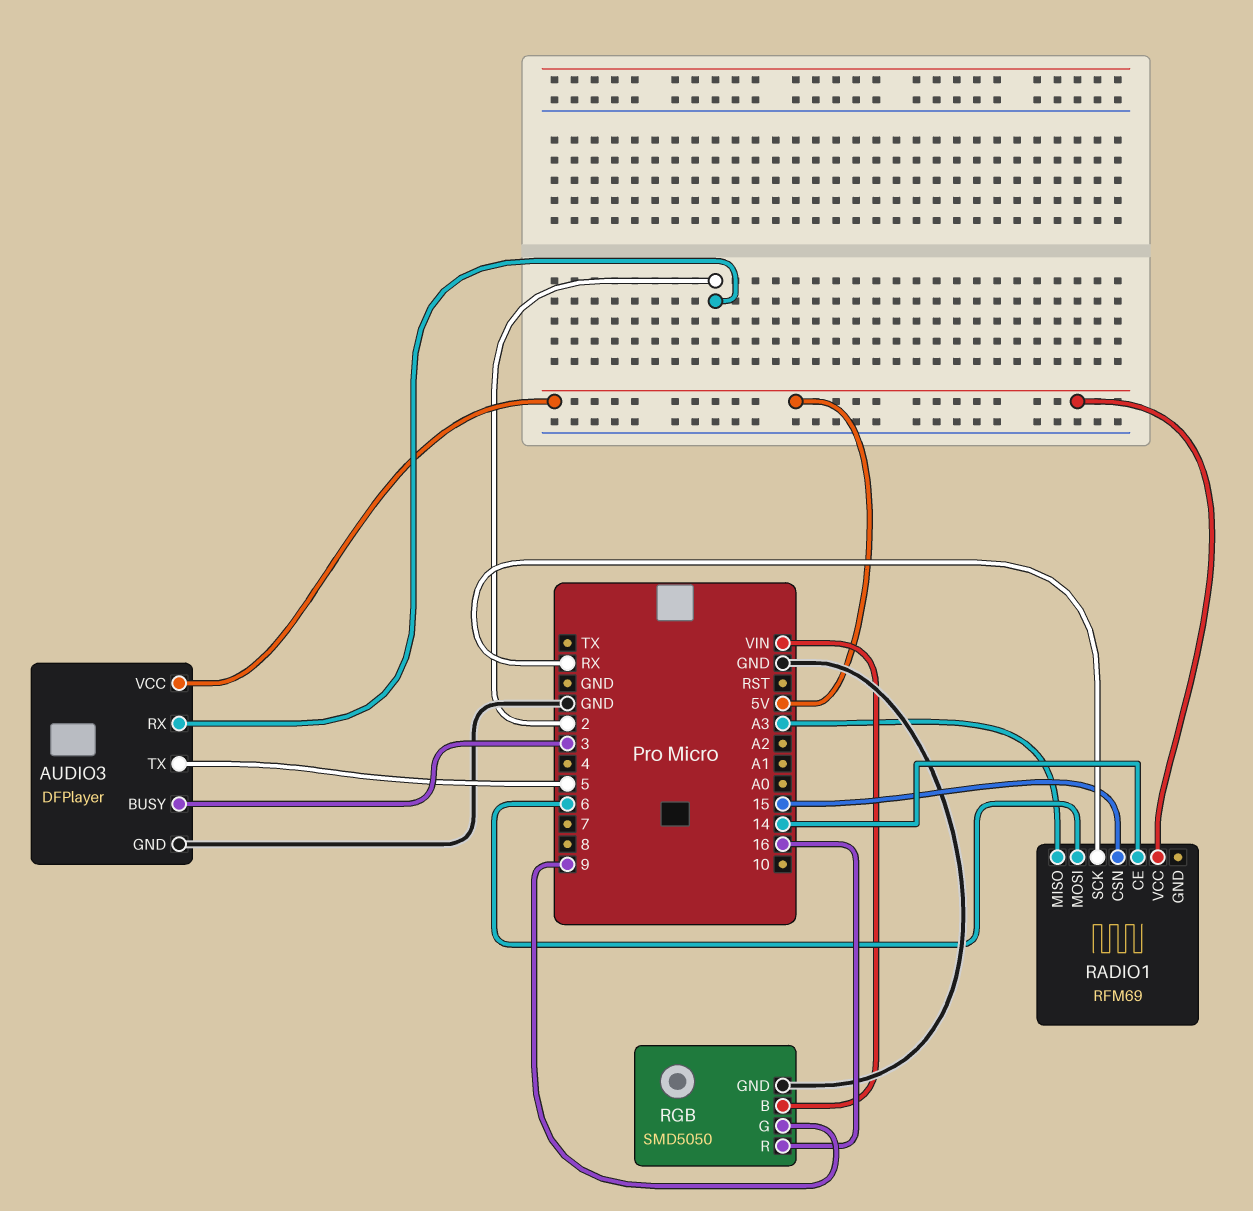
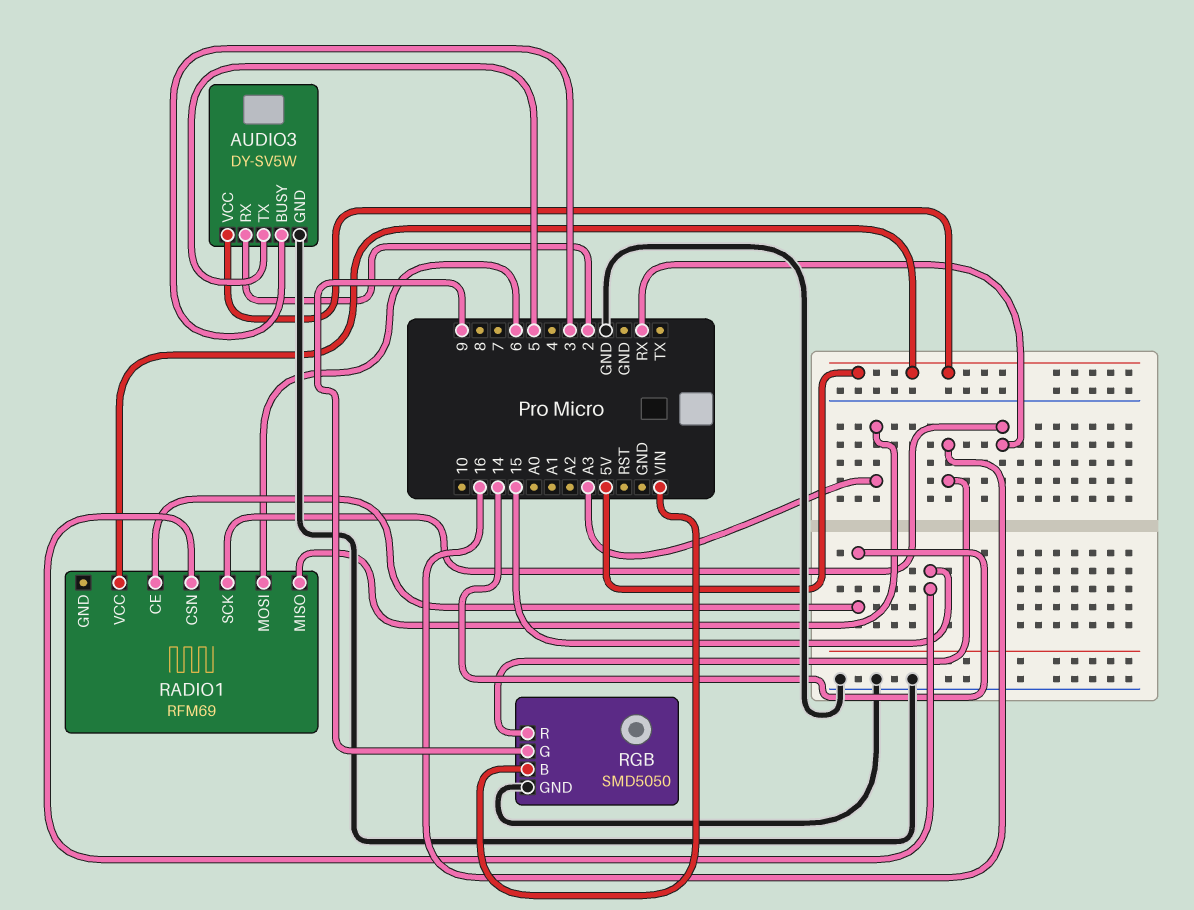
AUDIO3: DFPlayer -> DY-SV5W

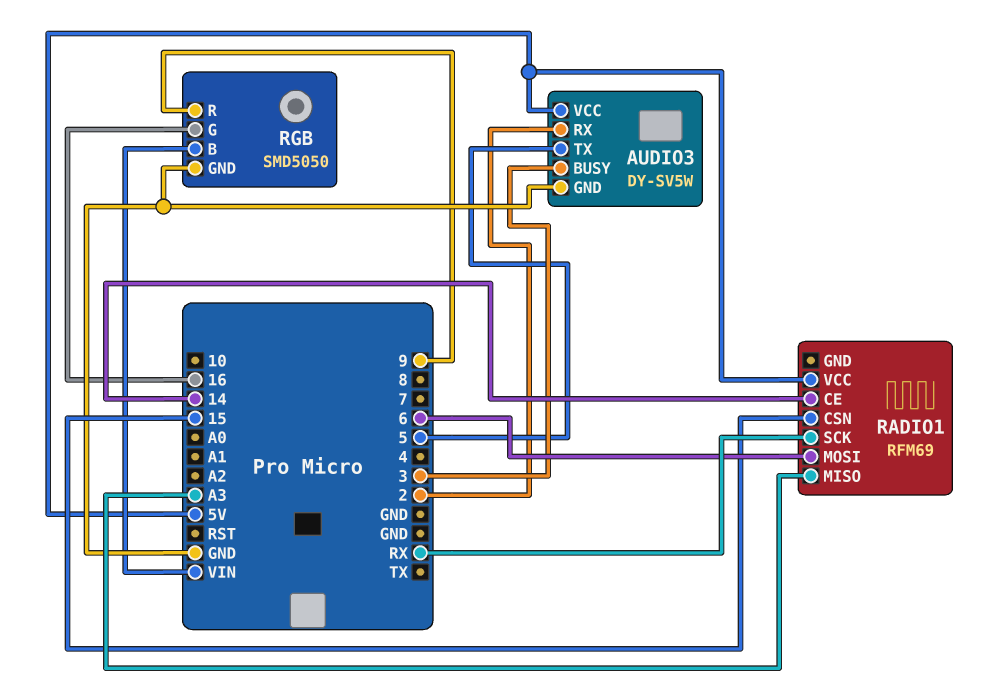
RGB pin G: 9 -> 16
RGB pin R: 16 -> 9

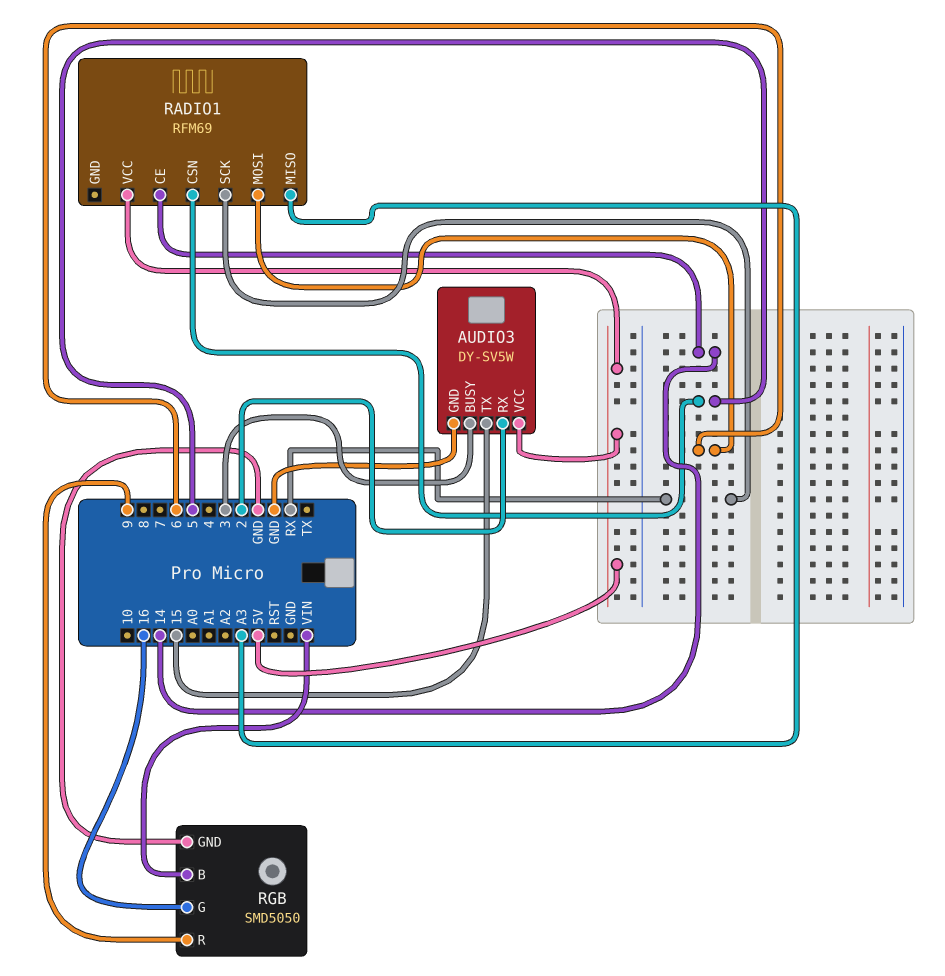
AUDIO3 pin TX: 5 -> 15
RADIO1 pin CSN: 15 -> 5

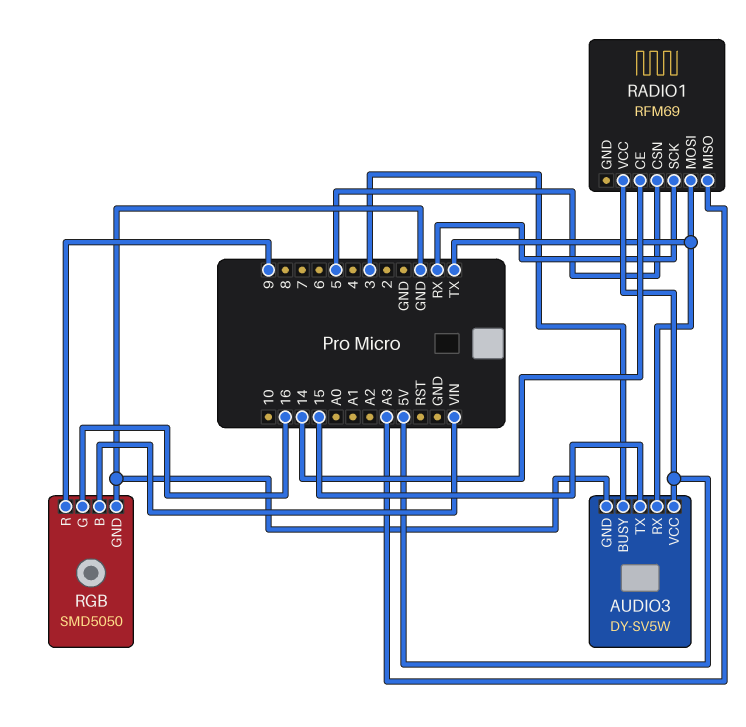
AUDIO3 pin RX: 2 -> TX
RADIO1 pin MOSI: 6 -> TX

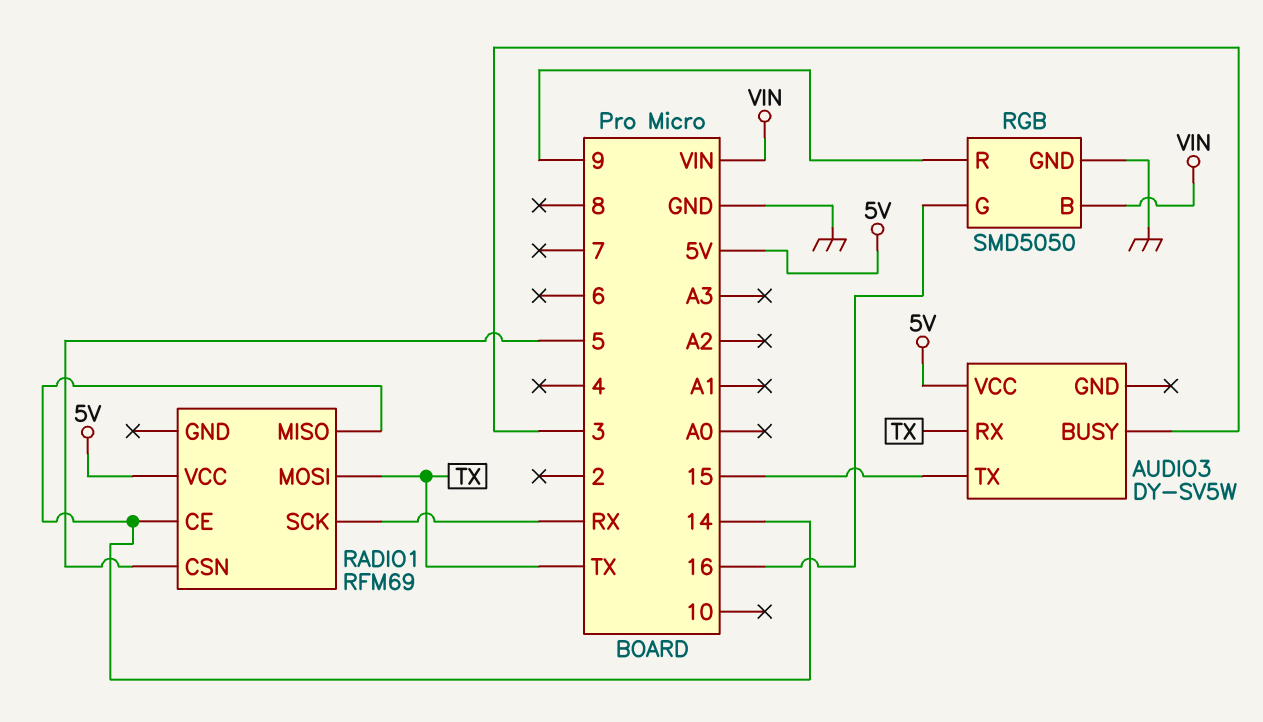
AUDIO3 pin GND: GND -> none
RADIO1 pin MISO: A3 -> 14

